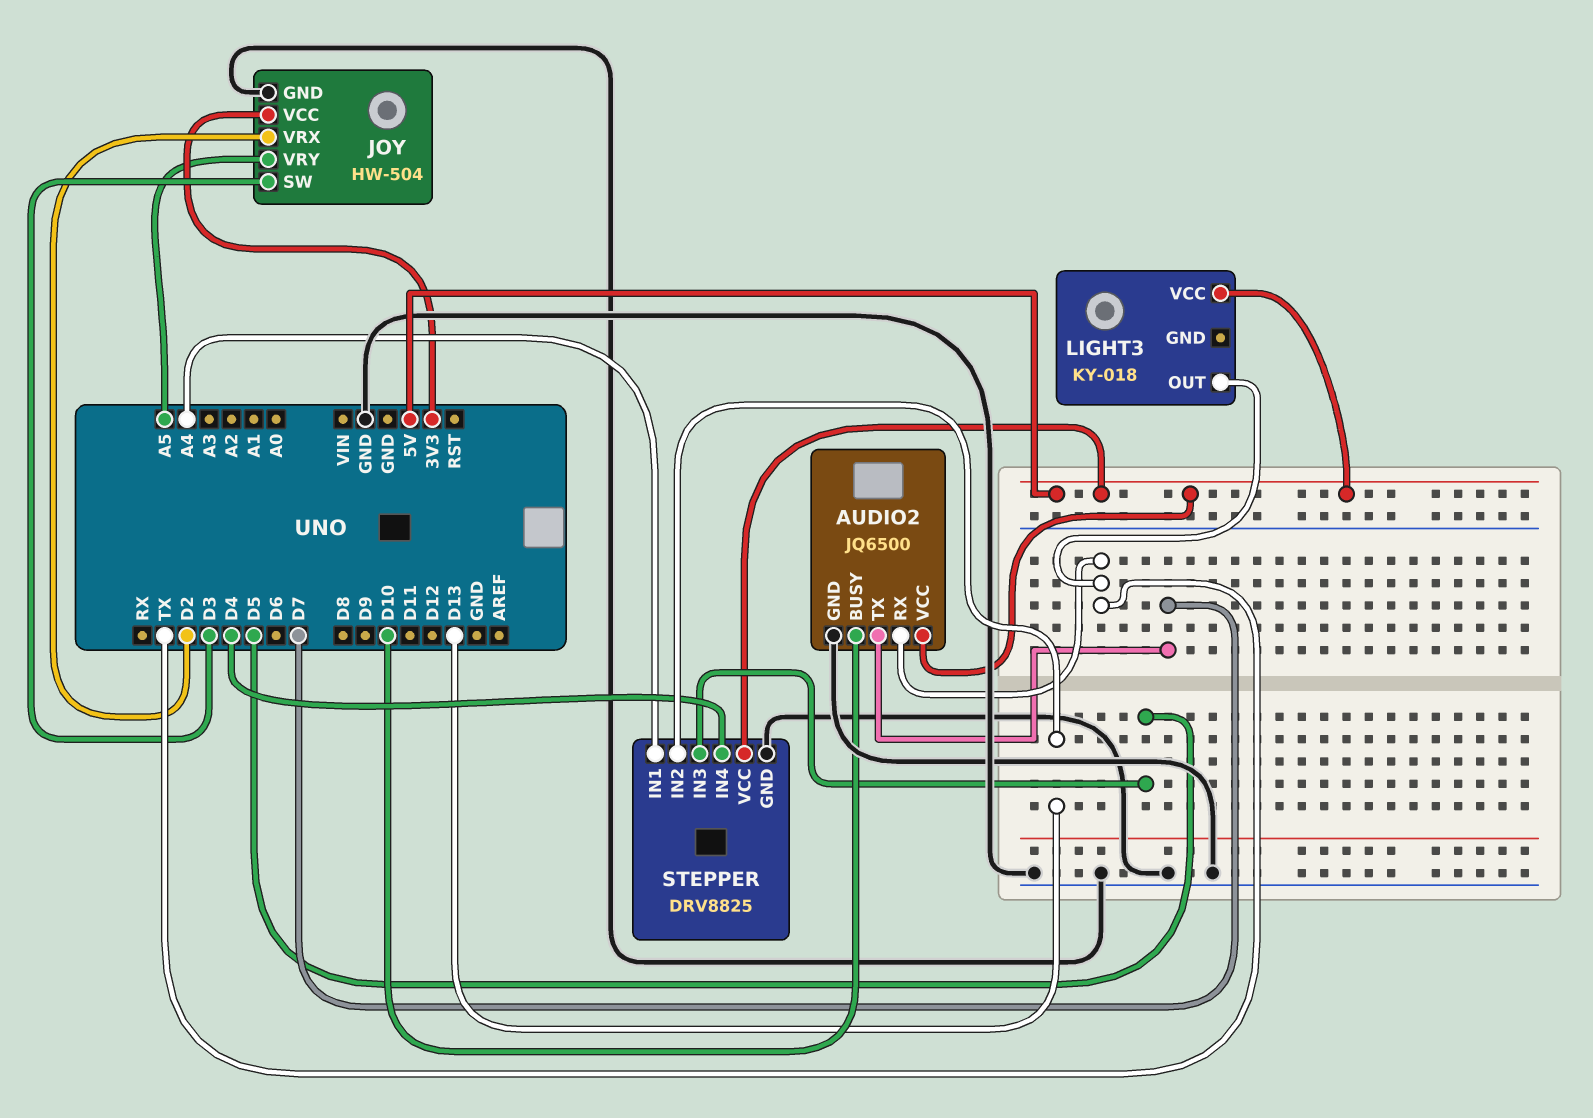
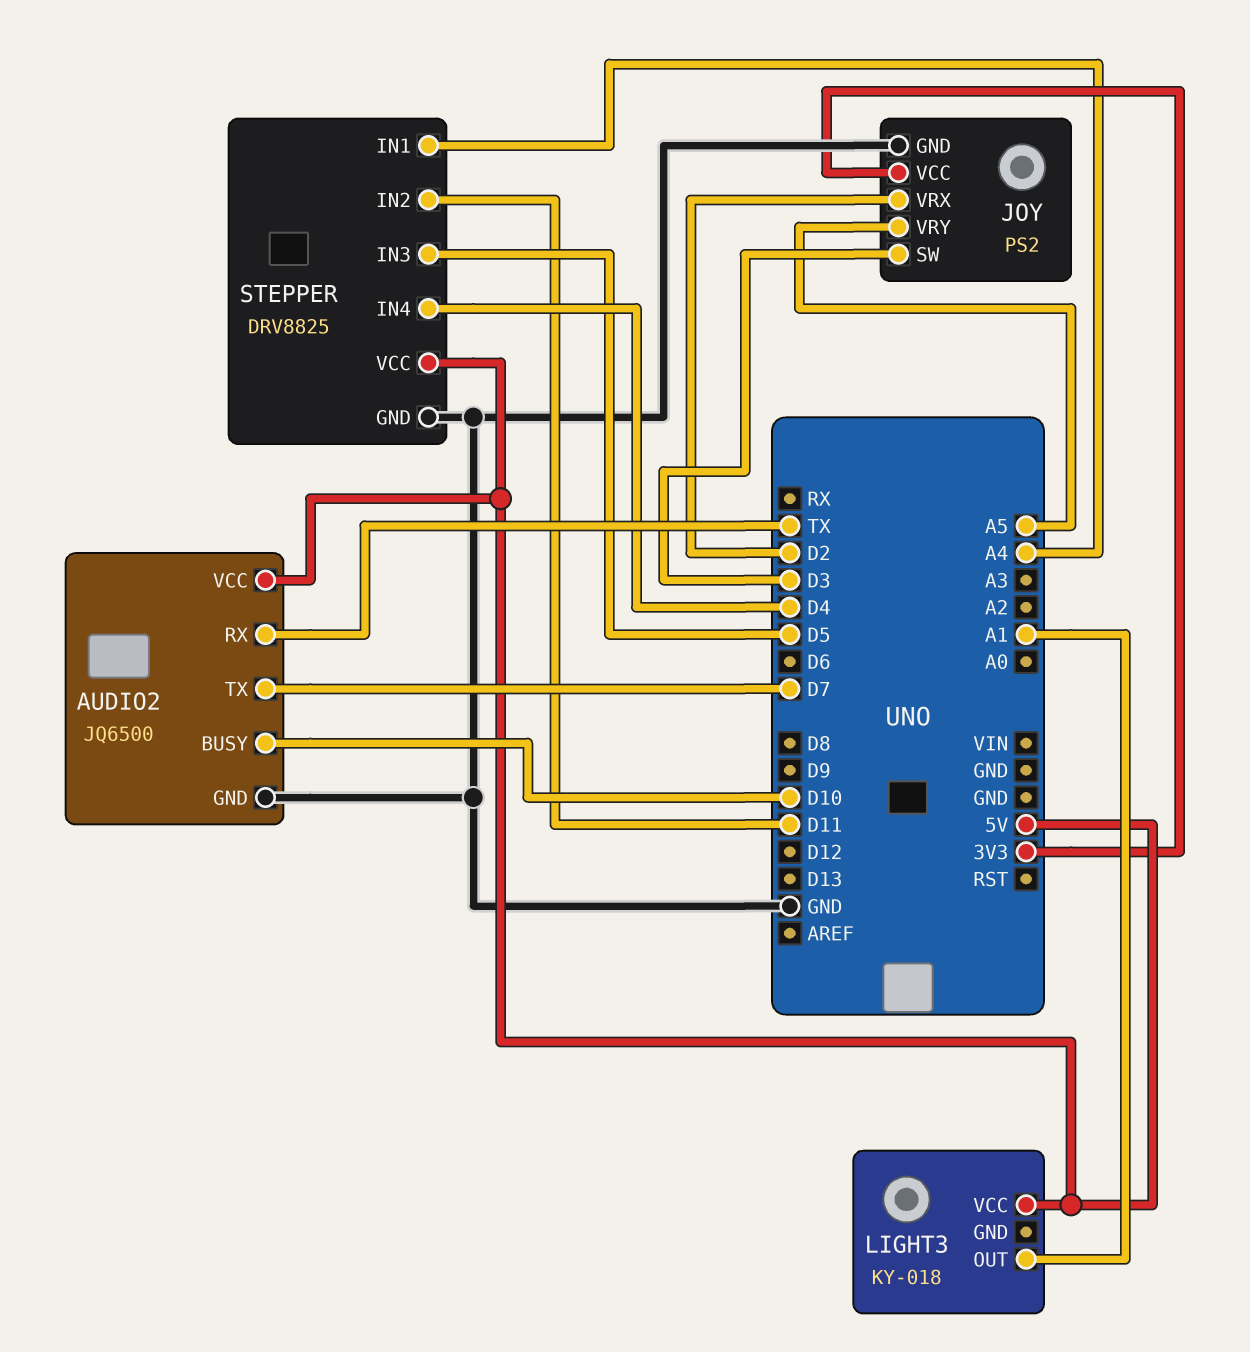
JOY: HW-504 -> PS2
LIGHT3 pin OUT: TX -> A1
STEPPER pin IN2: D13 -> D11

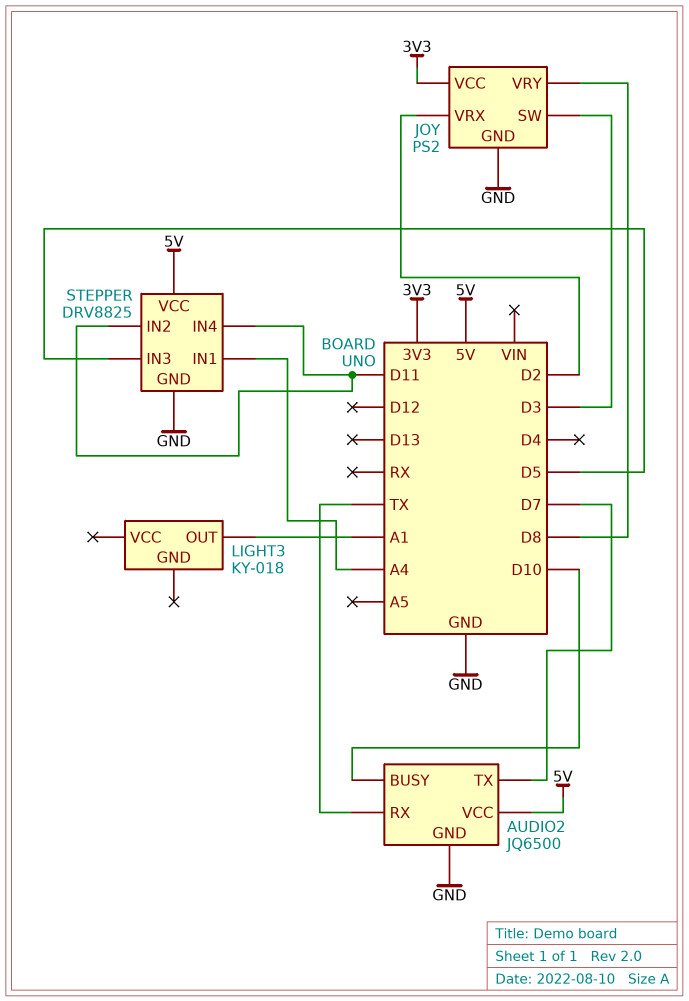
JOY pin VRY: A5 -> D8
LIGHT3 pin VCC: 5V -> none
STEPPER pin IN4: D4 -> D11

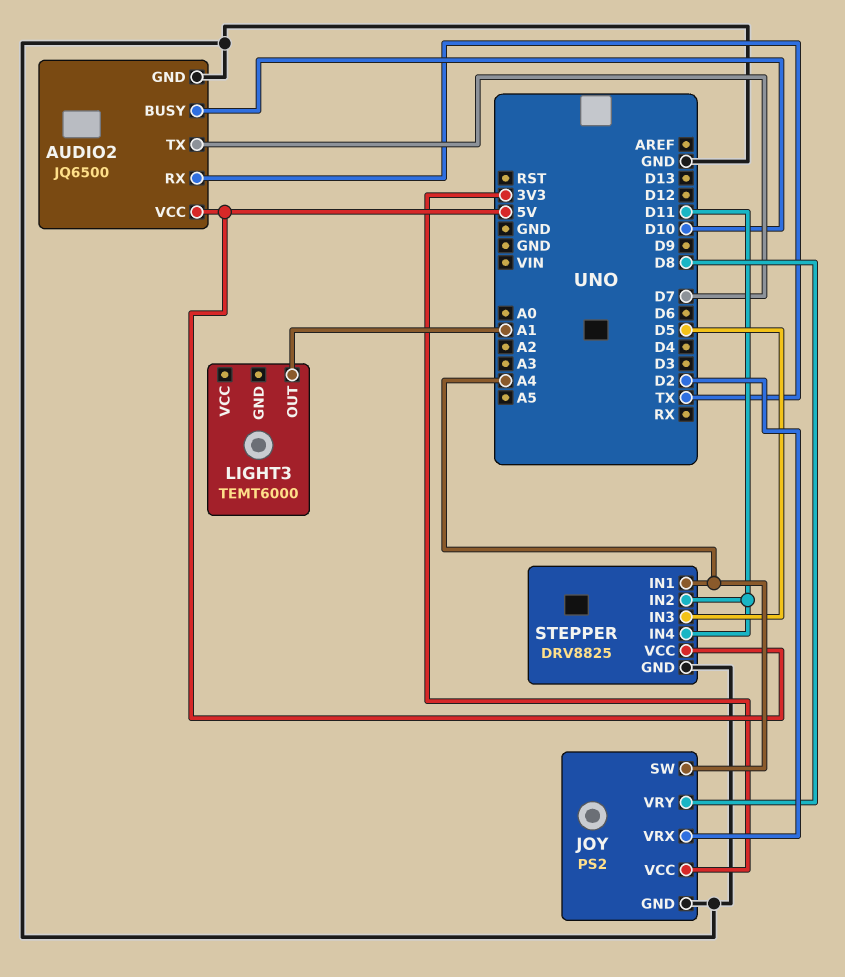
JOY pin SW: D3 -> A4
LIGHT3: KY-018 -> TEMT6000

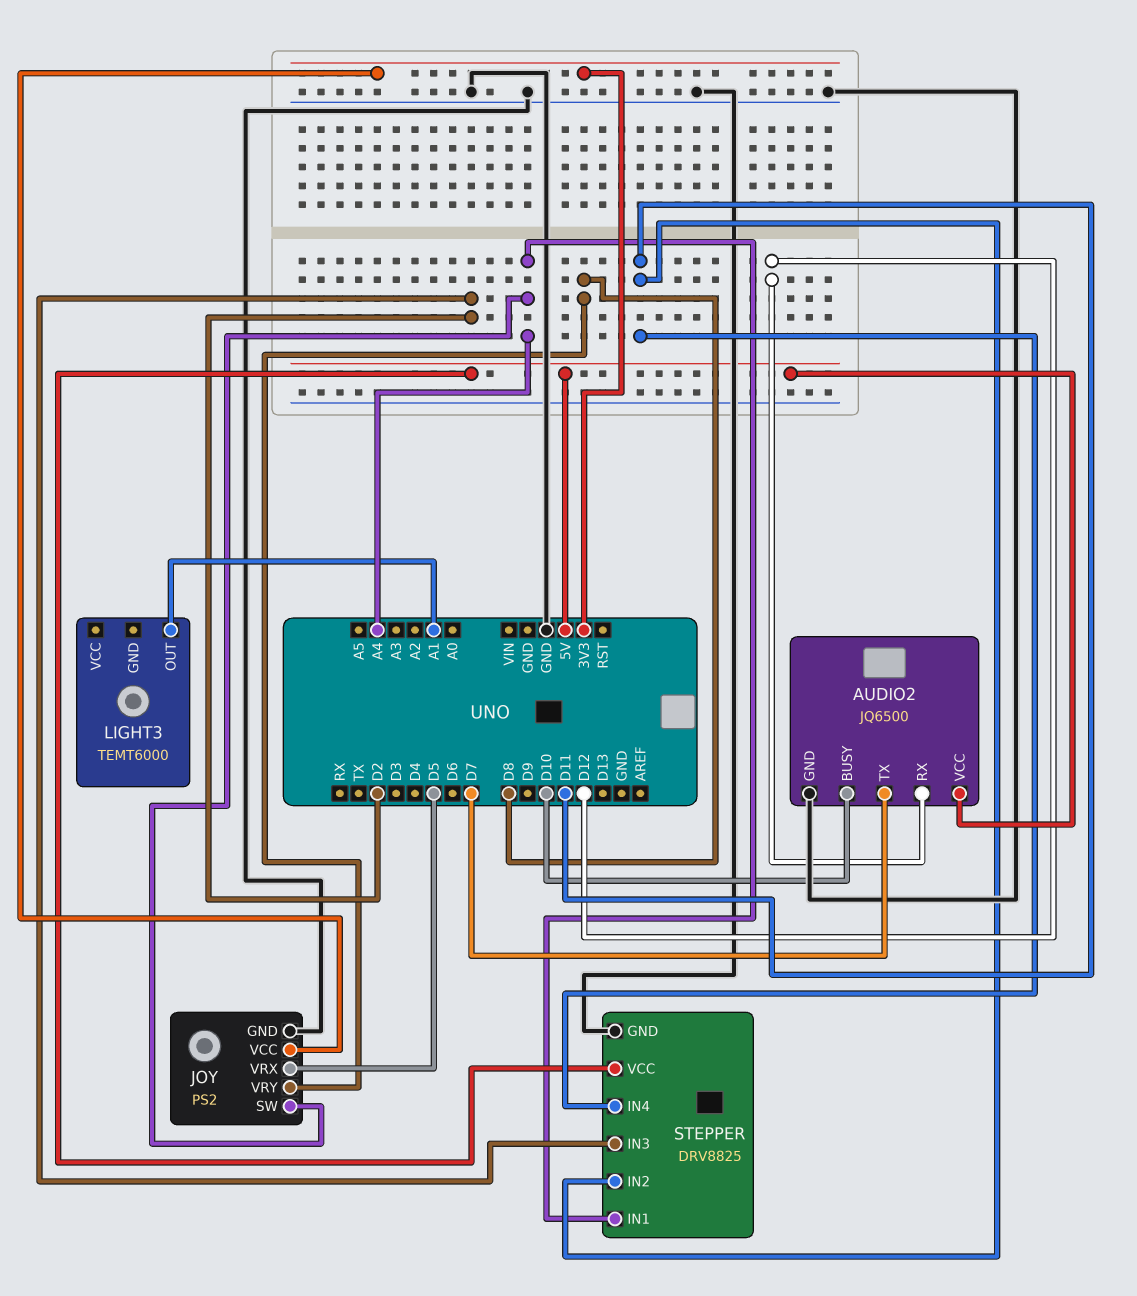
AUDIO2 pin RX: TX -> D12
JOY pin VRX: D2 -> D5
STEPPER pin IN3: D5 -> D2

